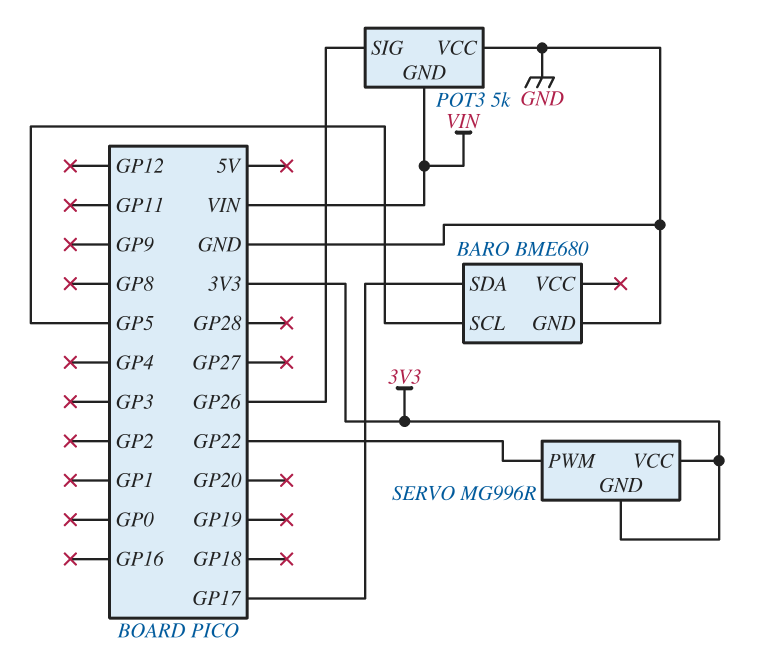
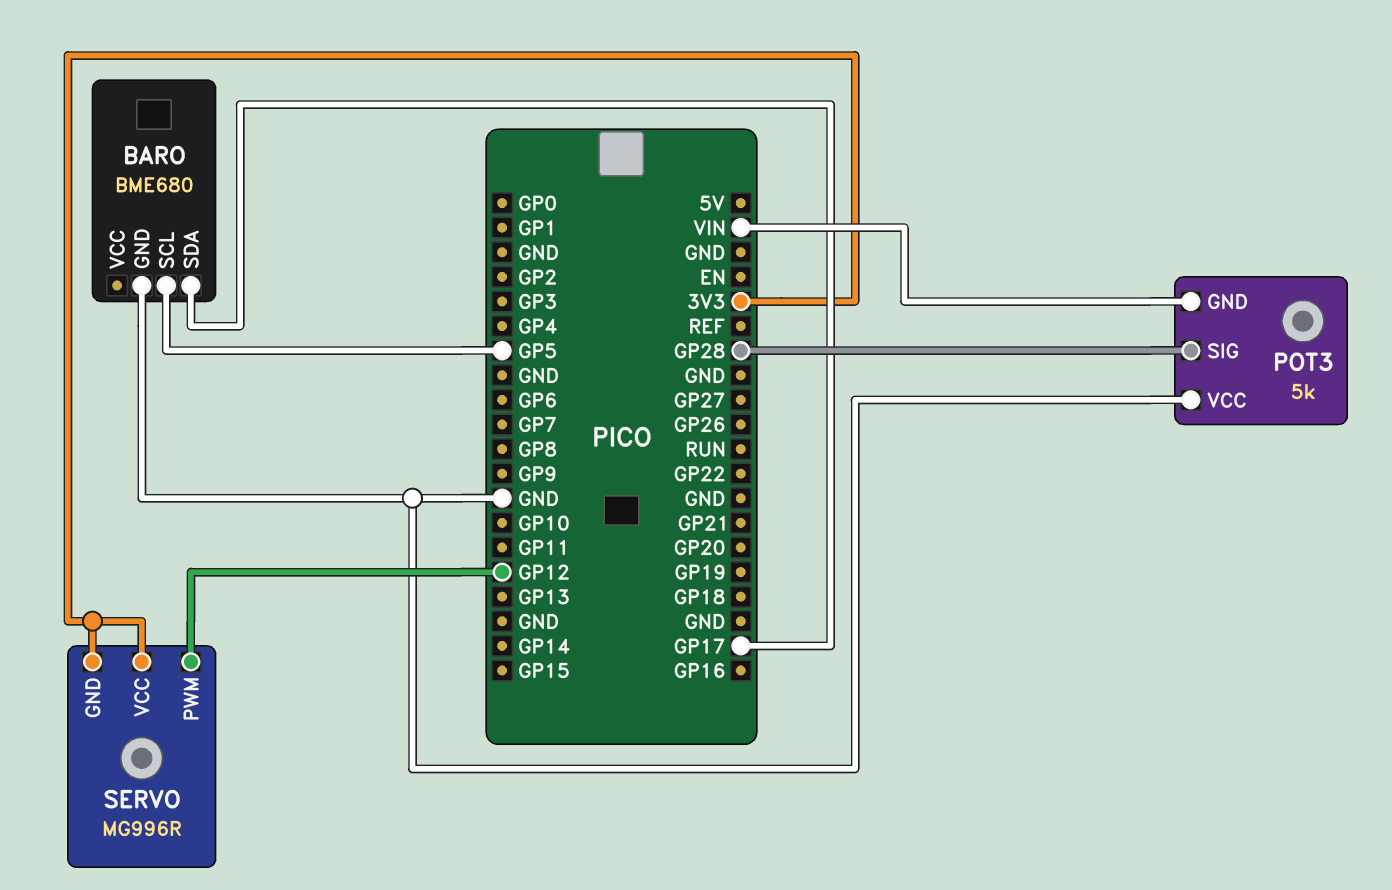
POT3 pin SIG: GP26 -> GP28
SERVO pin PWM: GP22 -> GP12

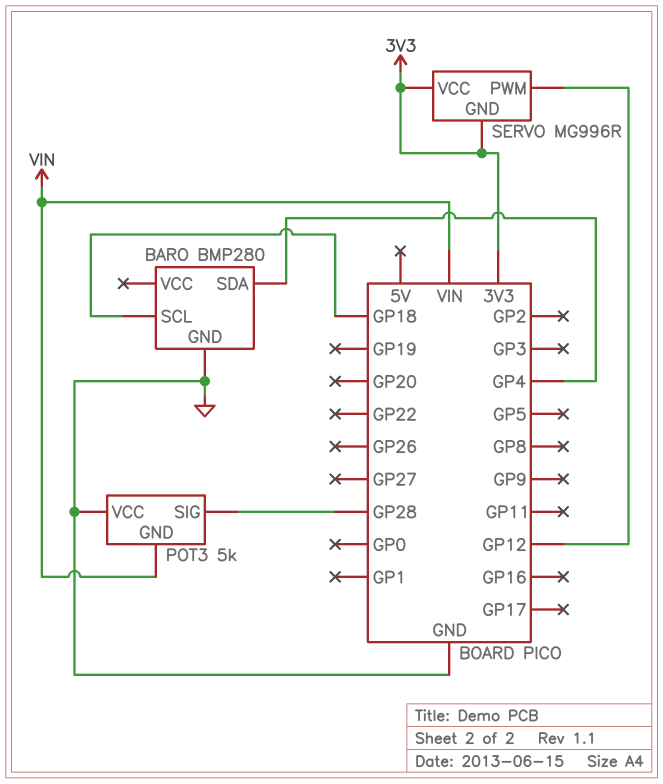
BARO: BME680 -> BMP280
BARO pin SCL: GP5 -> GP18
BARO pin SDA: GP17 -> GP4

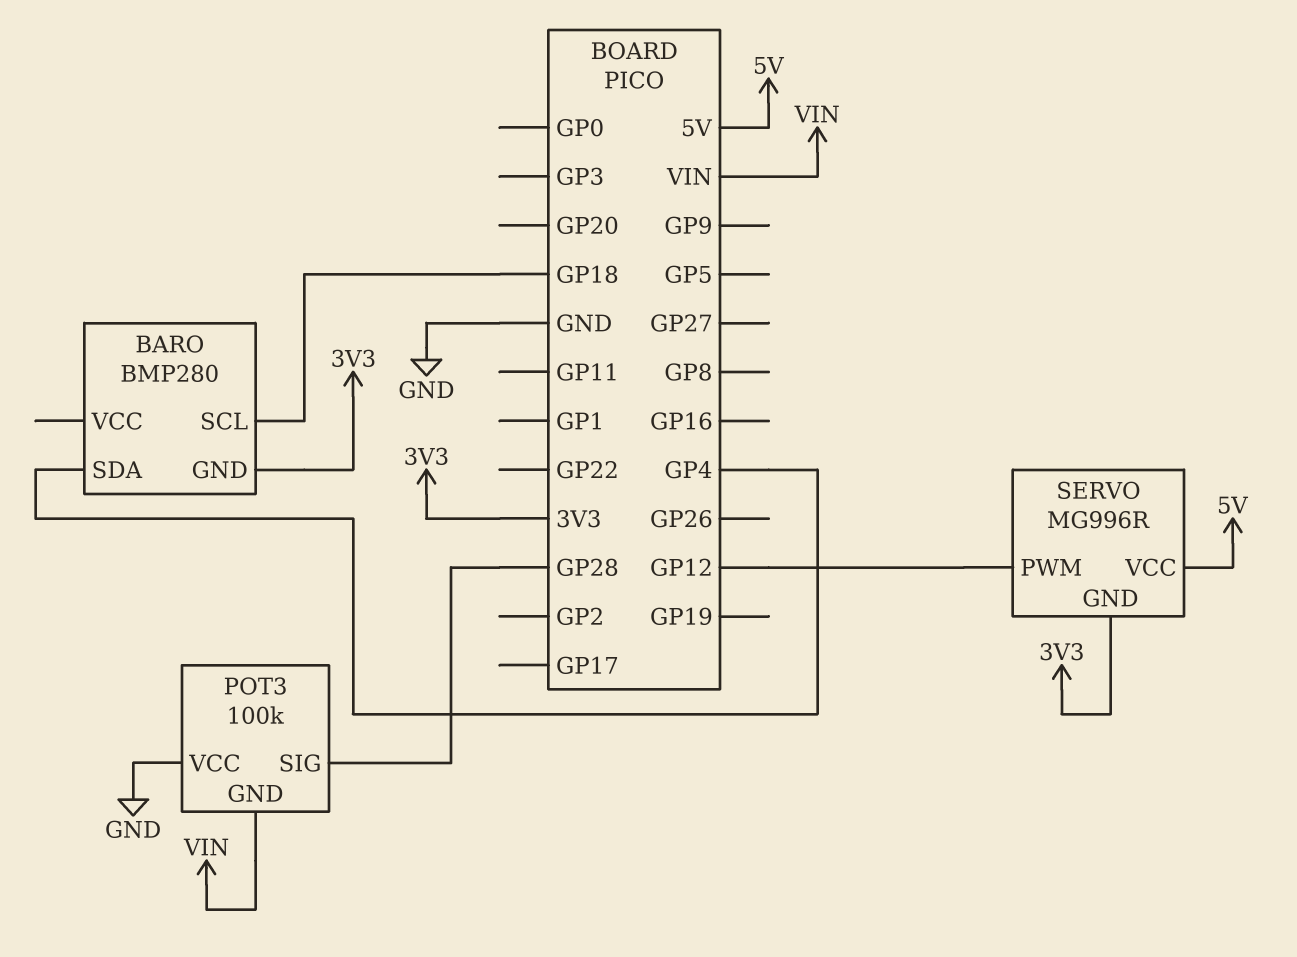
BARO pin GND: GND -> 3V3
POT3: 5k -> 100k
SERVO pin VCC: 3V3 -> 5V

